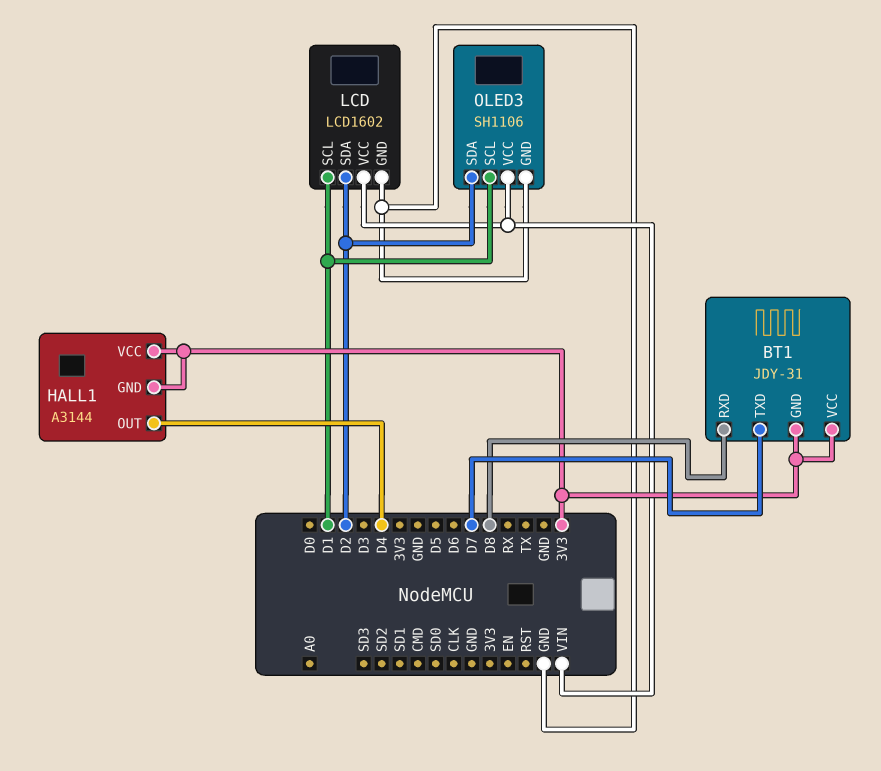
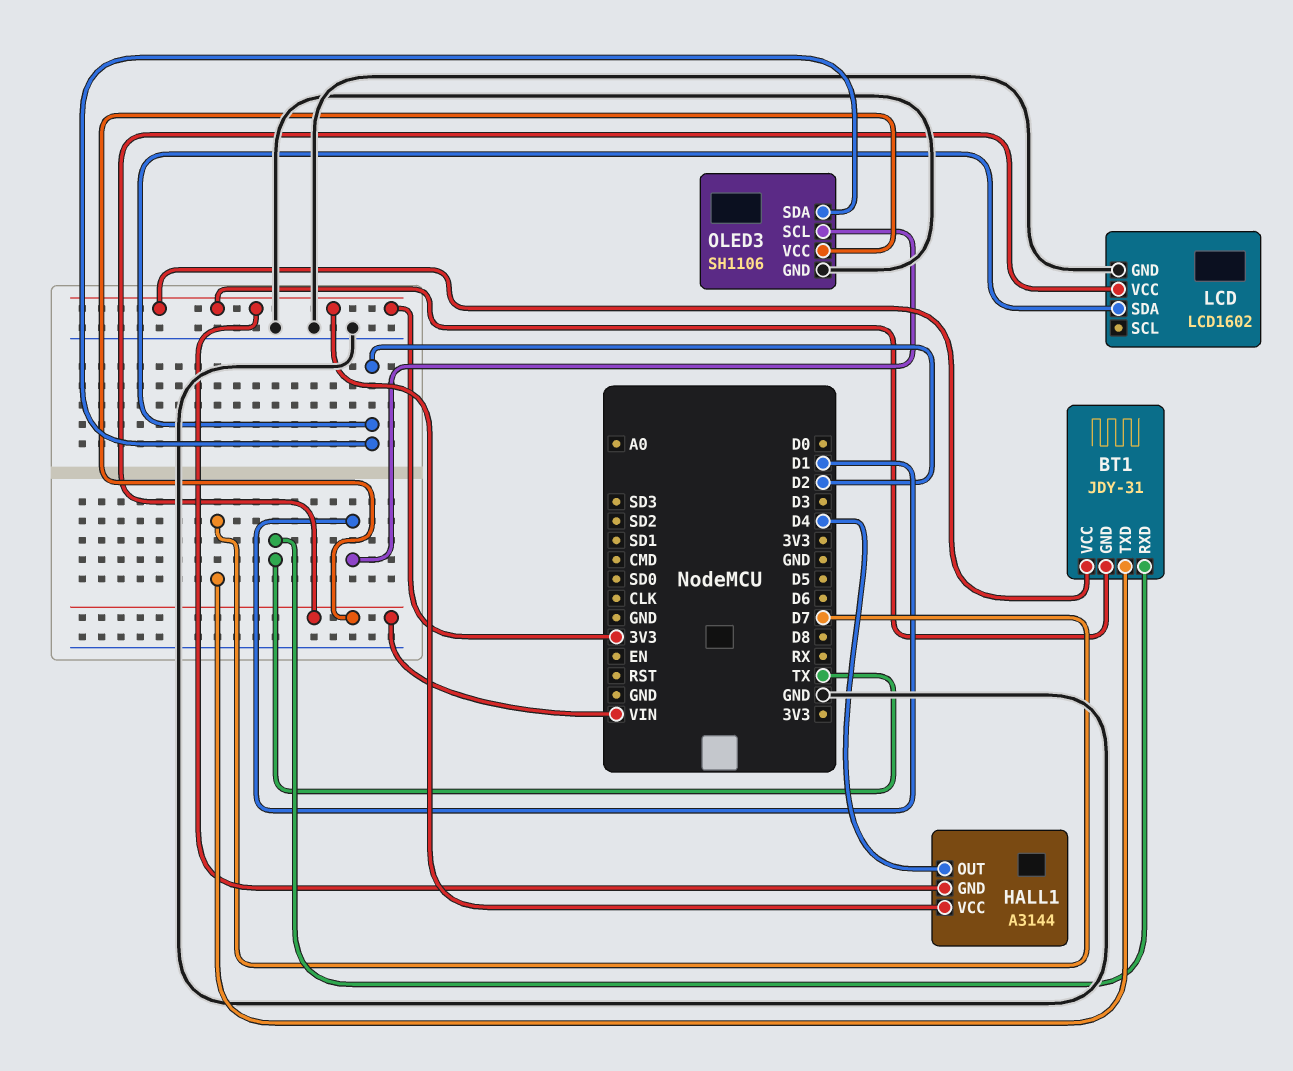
BT1 pin RXD: D8 -> TX
LCD pin SCL: D1 -> none

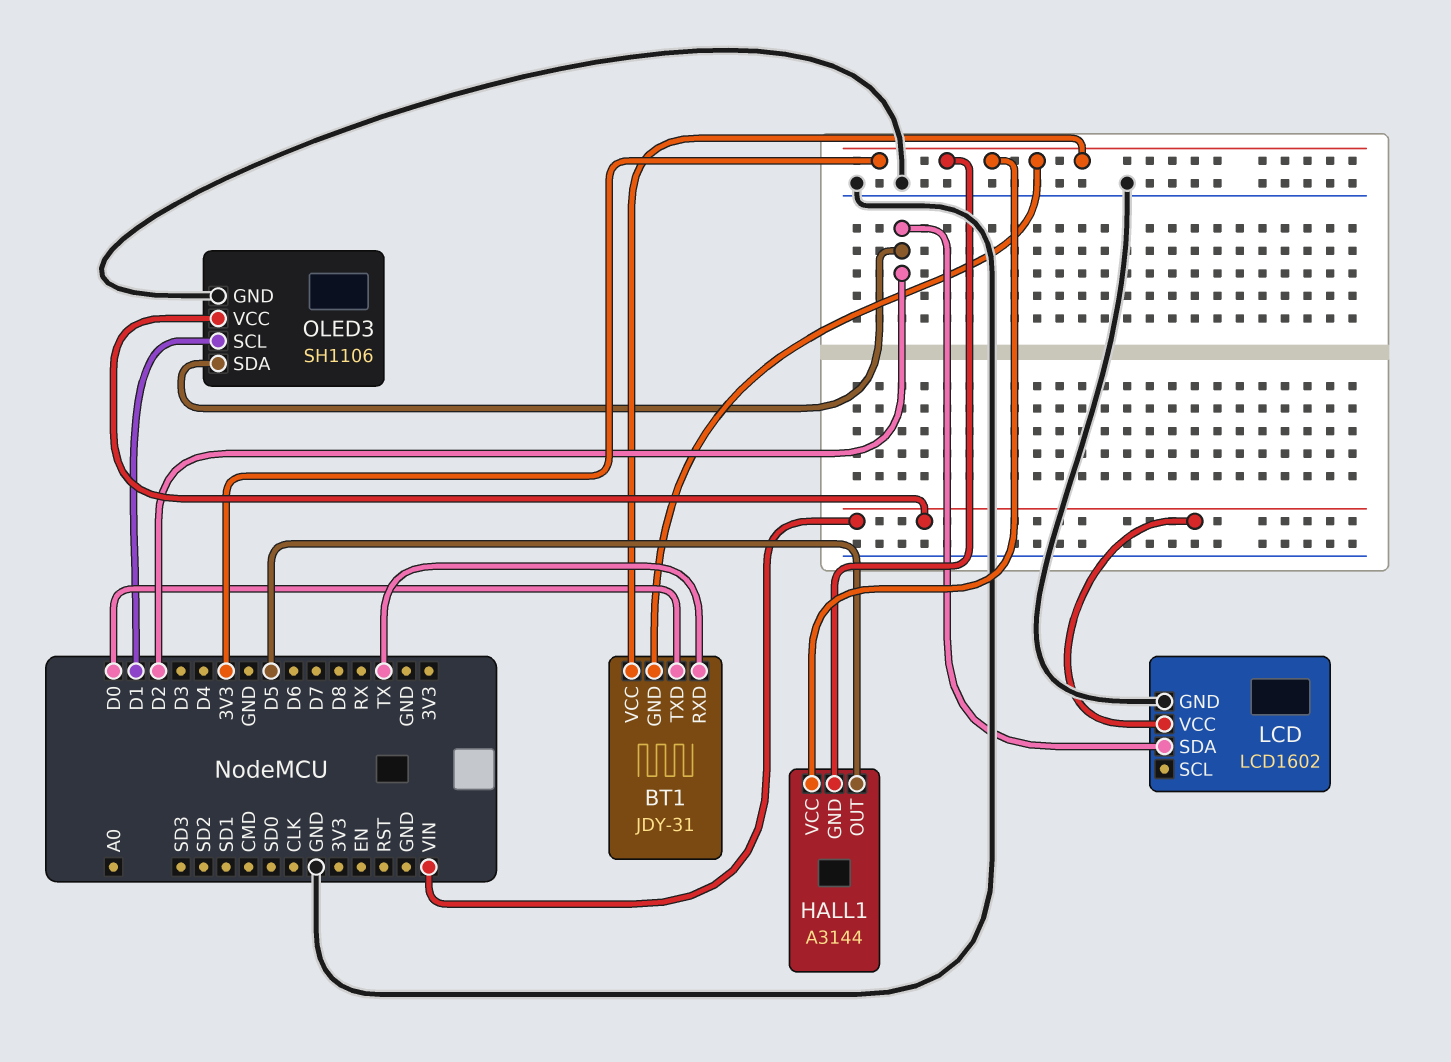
BT1 pin TXD: D7 -> D0
HALL1 pin OUT: D4 -> D5

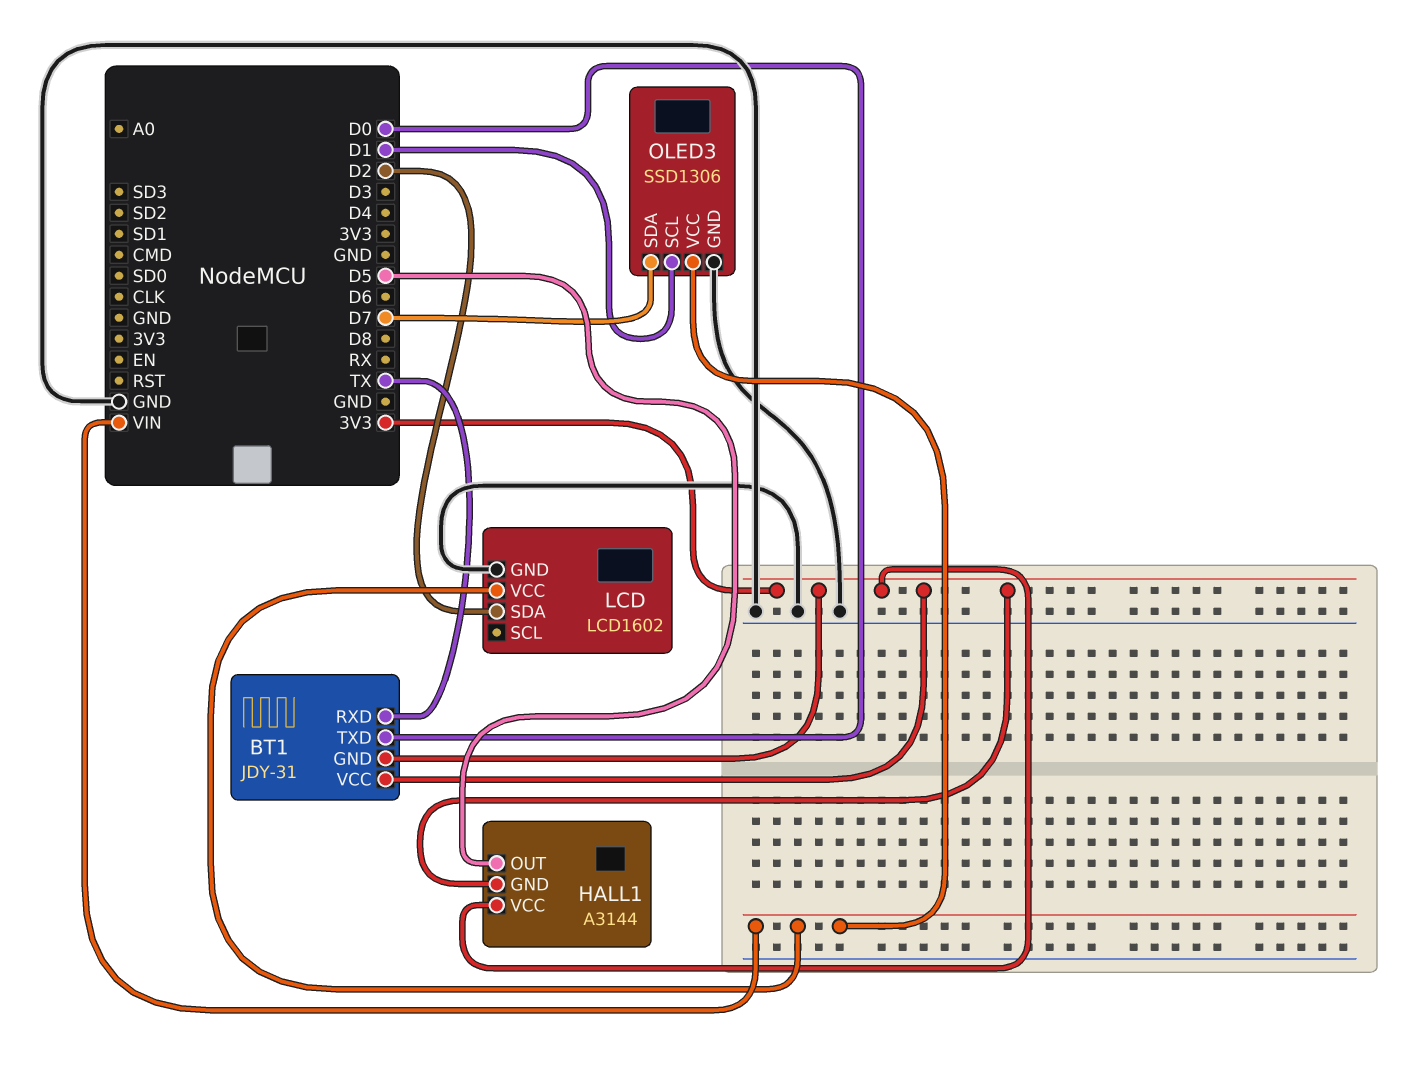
OLED3: SH1106 -> SSD1306
OLED3 pin SDA: D2 -> D7

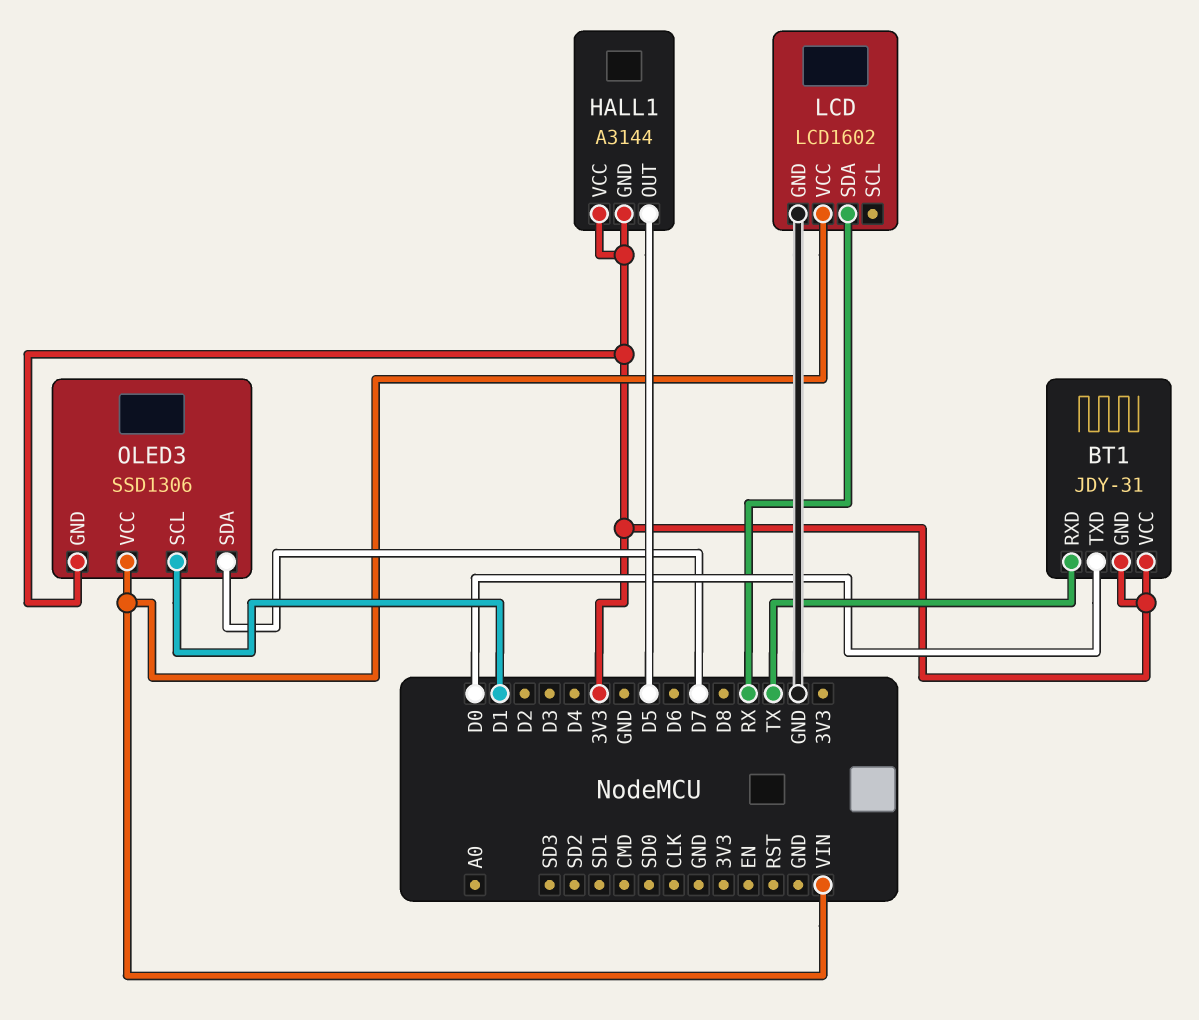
LCD pin SDA: D2 -> RX
OLED3 pin GND: GND -> 3V3

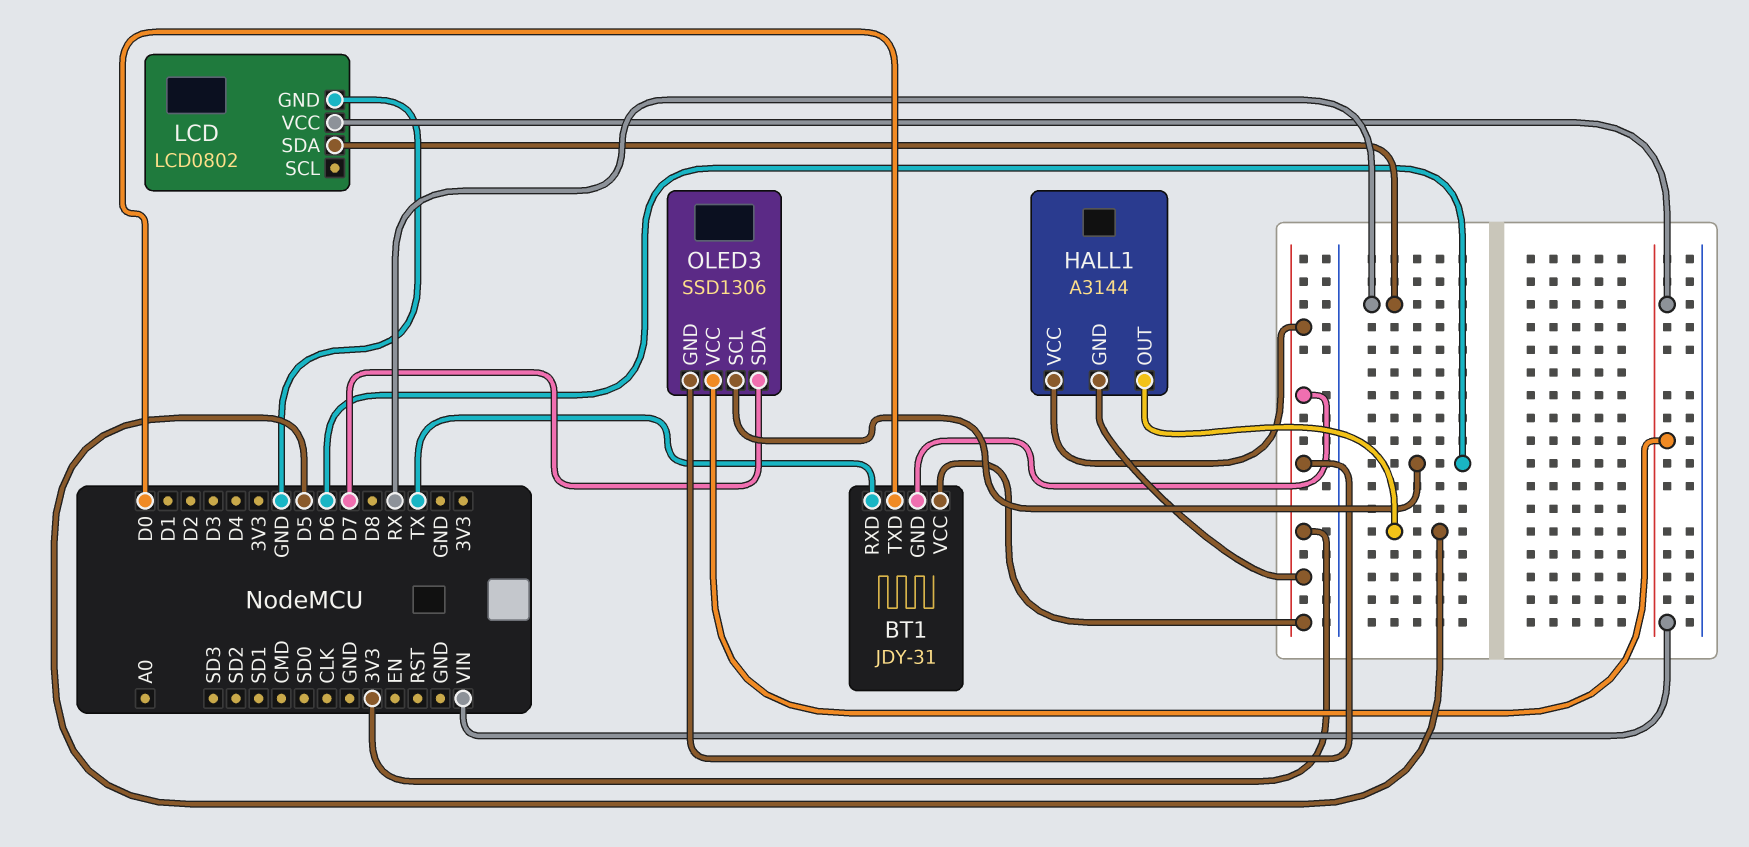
LCD: LCD1602 -> LCD0802
OLED3 pin SCL: D1 -> D6

